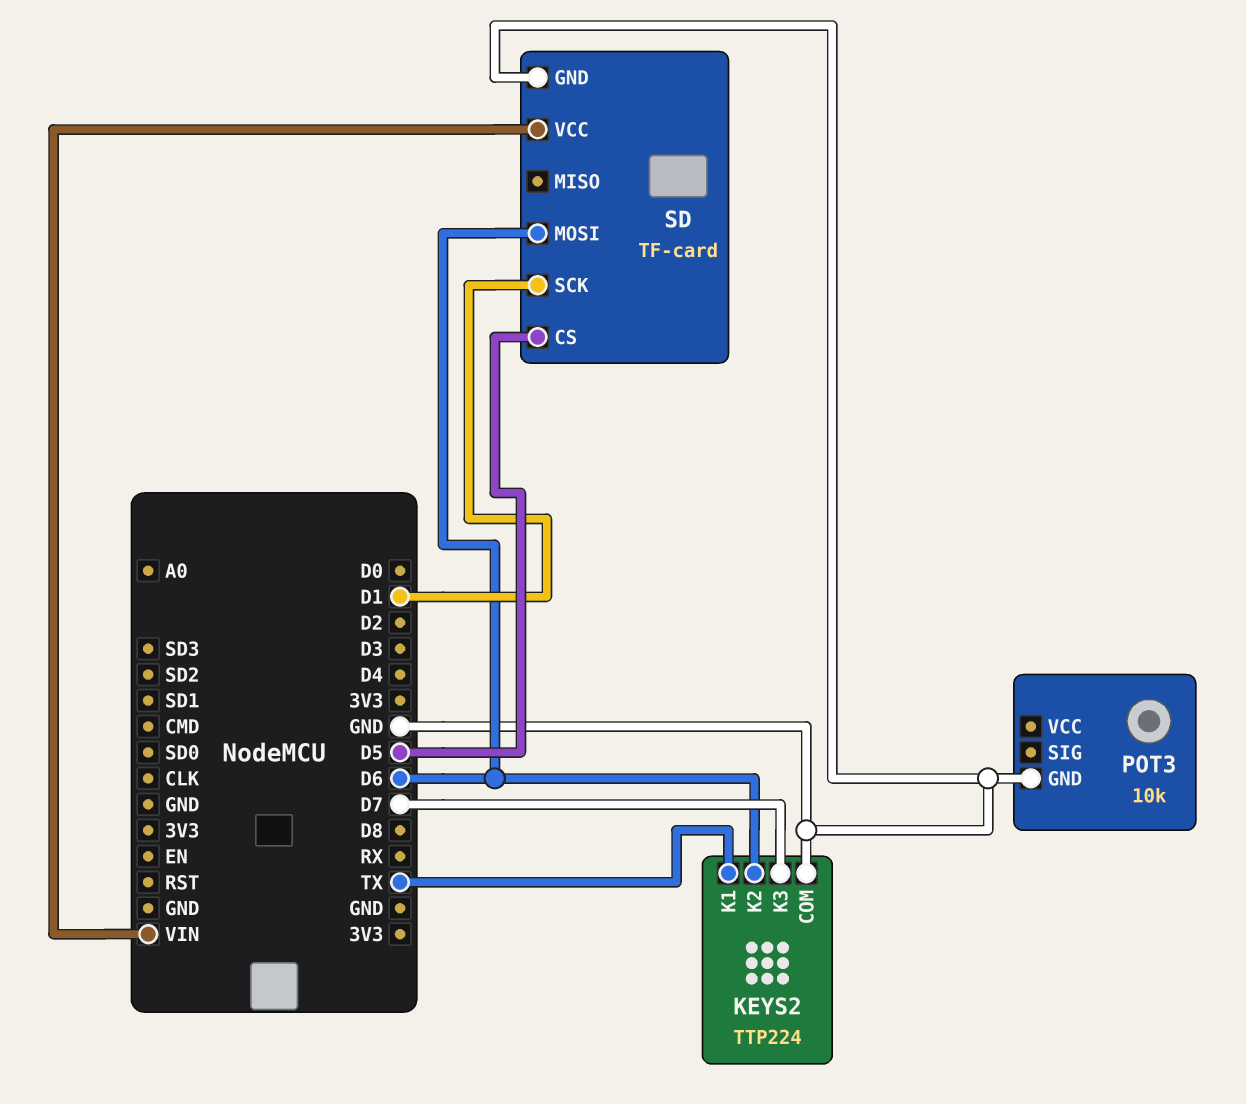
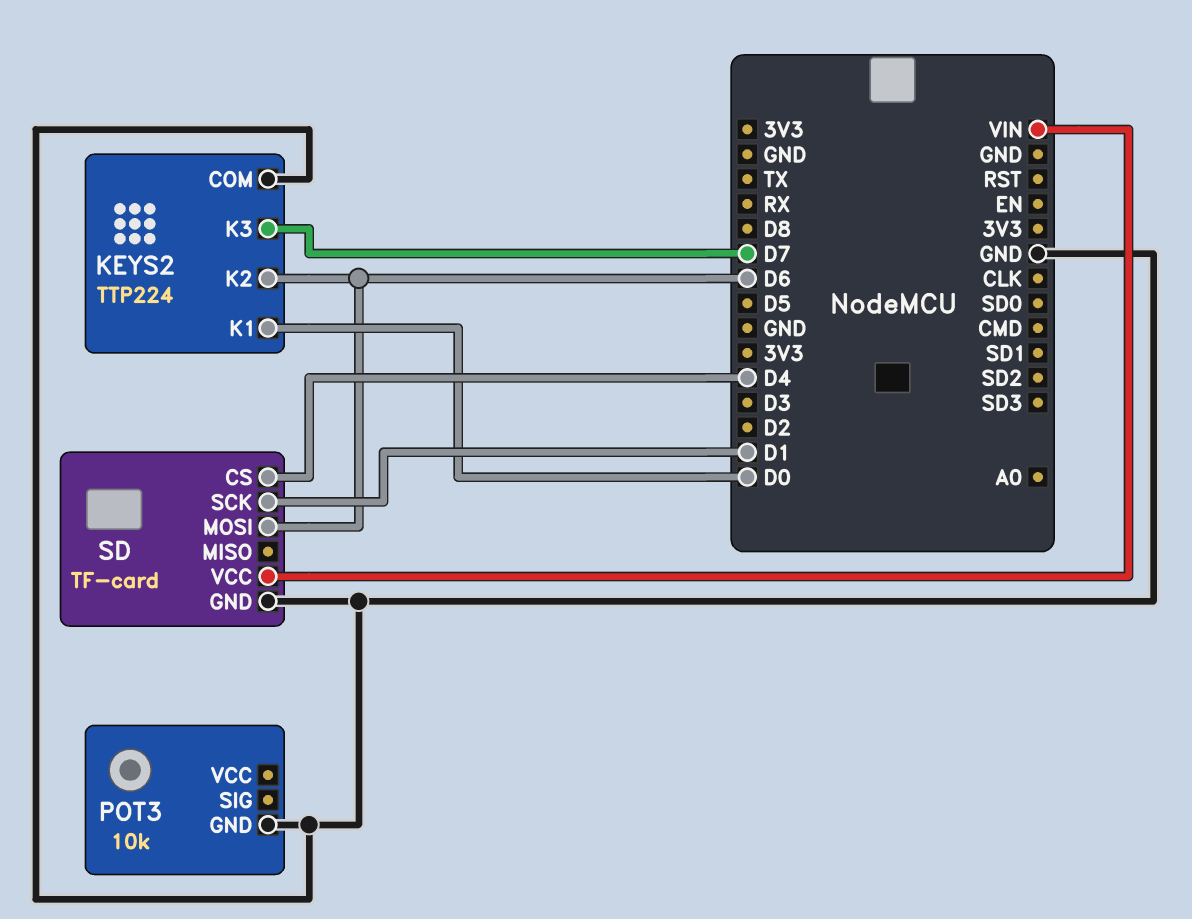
KEYS2 pin K1: TX -> D0
SD pin CS: D5 -> D4

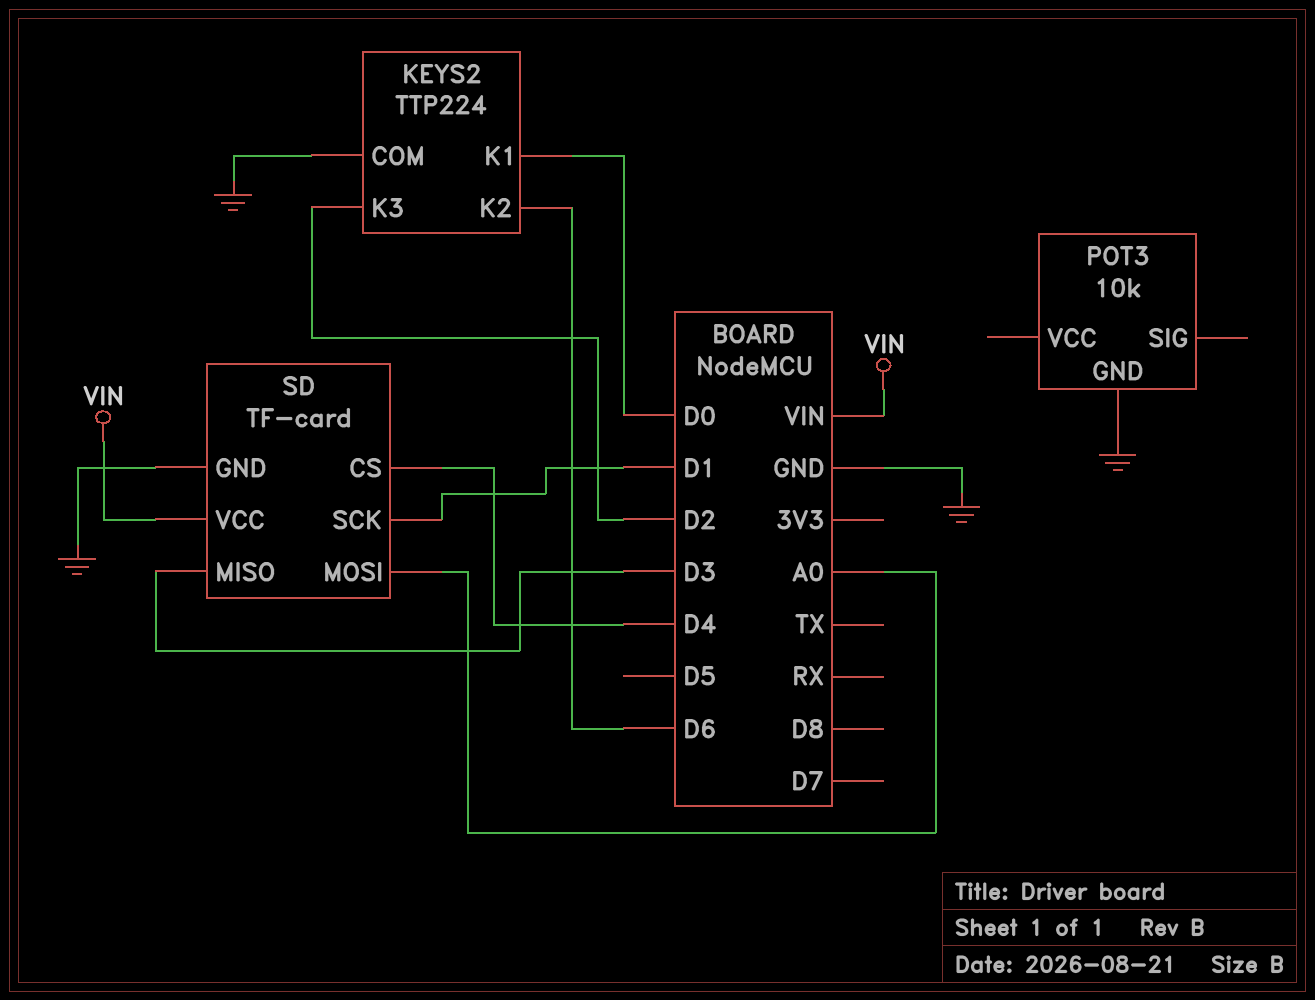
KEYS2 pin K3: D7 -> D2
SD pin MISO: none -> D3
SD pin MOSI: D6 -> A0

